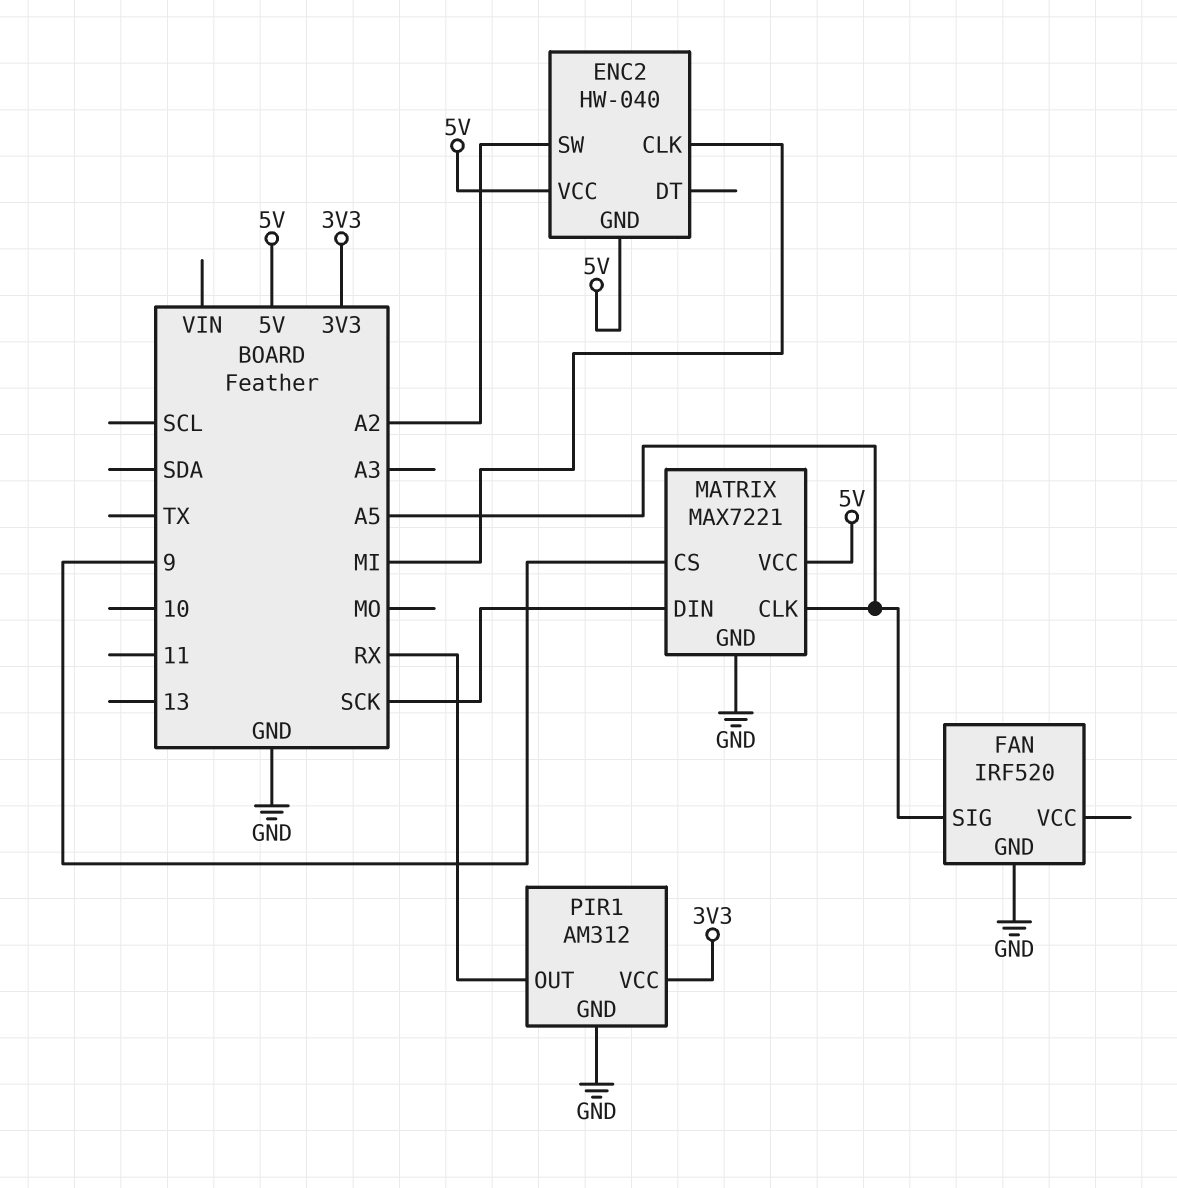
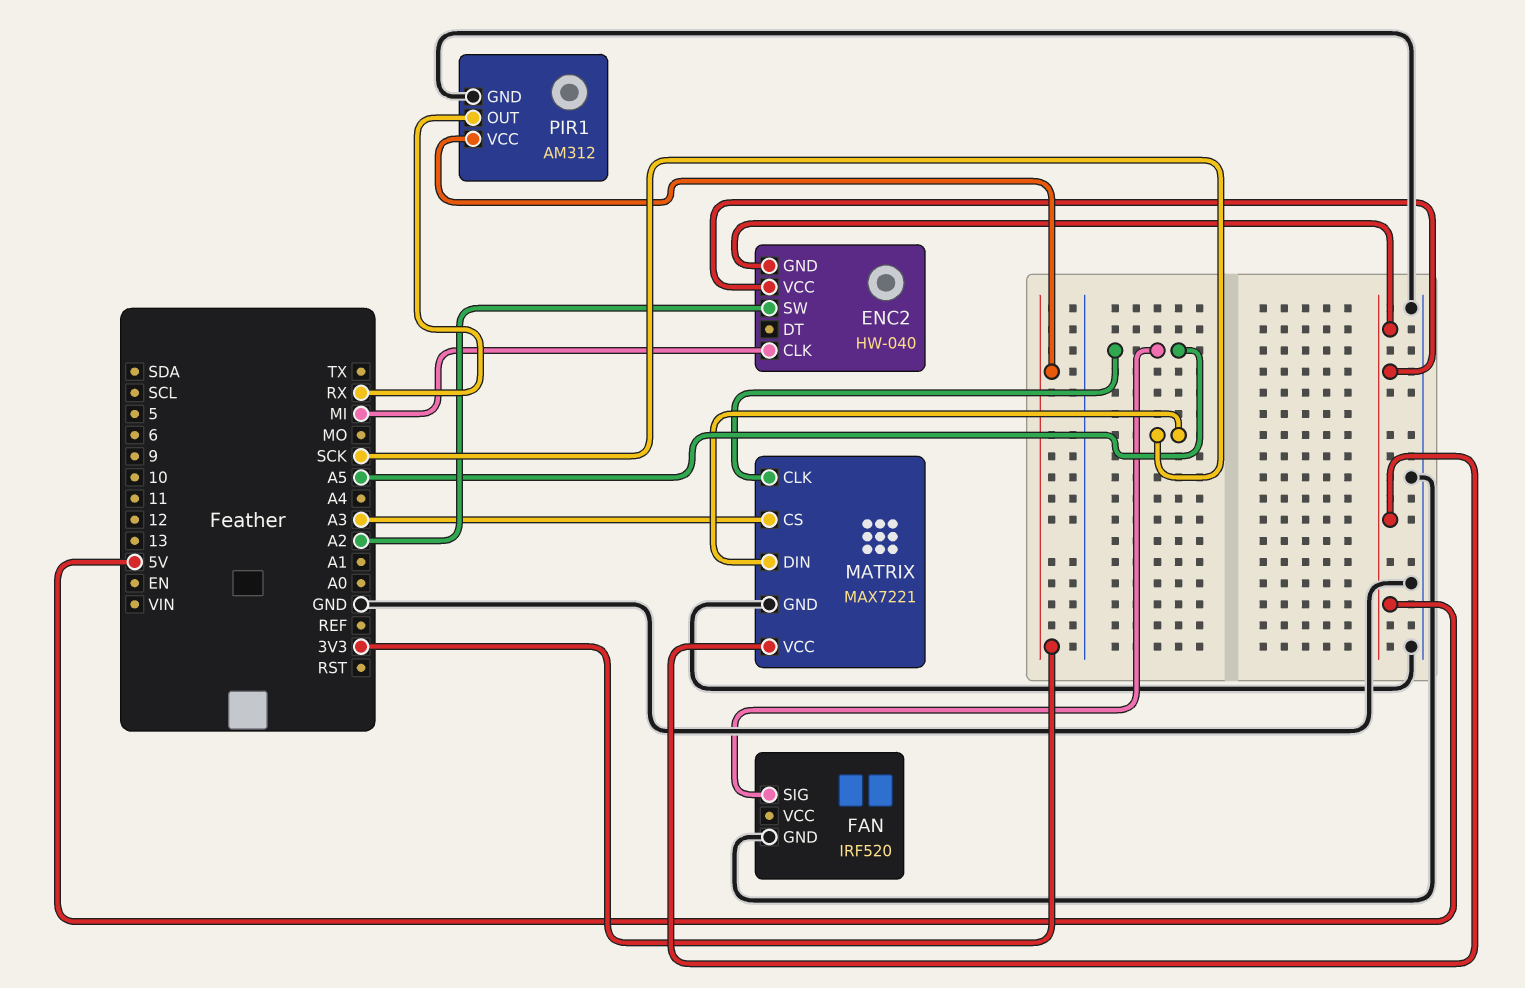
MATRIX pin CS: 9 -> A3

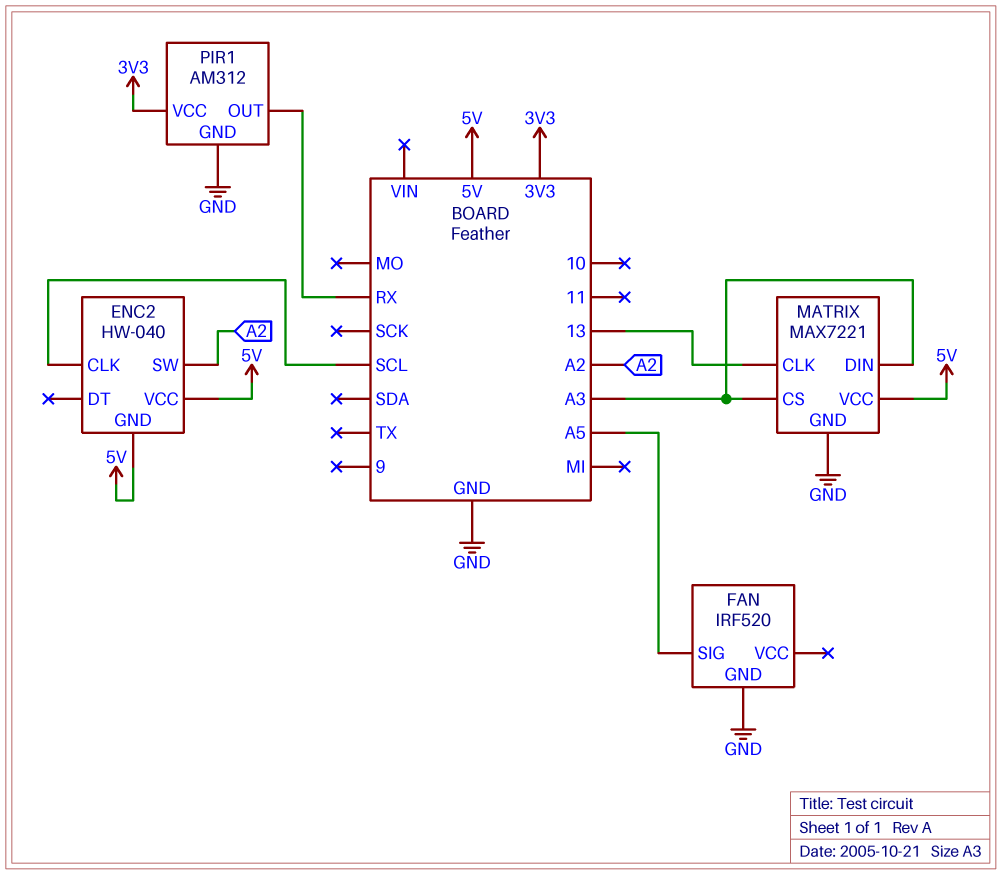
ENC2 pin CLK: MI -> SCL
MATRIX pin CLK: A5 -> 13
MATRIX pin DIN: SCK -> A3

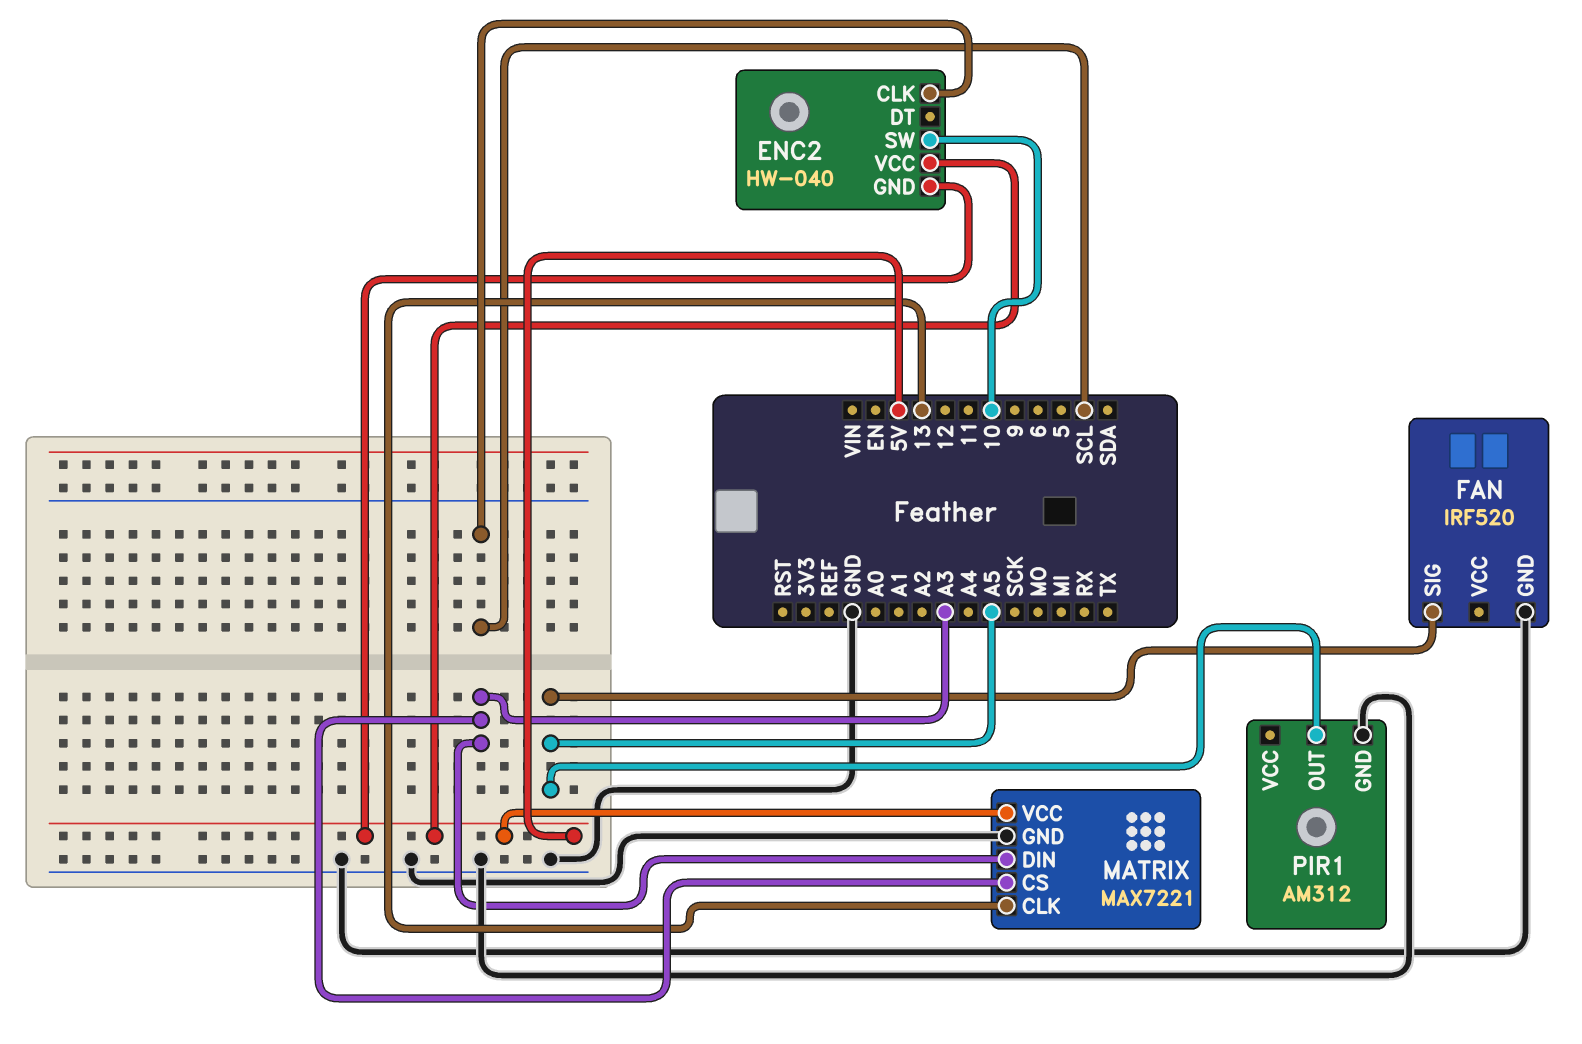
ENC2 pin SW: A2 -> 10
PIR1 pin OUT: RX -> A5
PIR1 pin VCC: 3V3 -> none

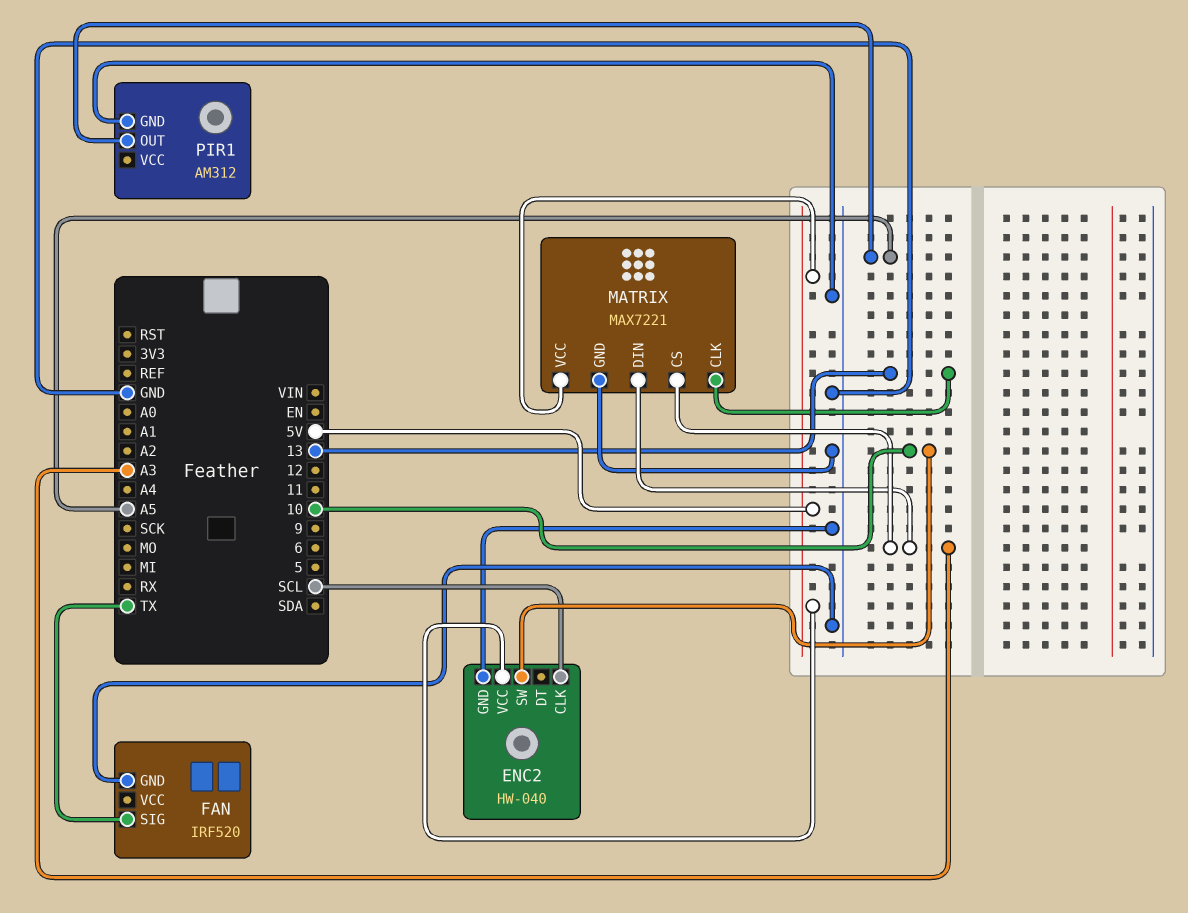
ENC2 pin GND: 5V -> GND
FAN pin SIG: A5 -> TX

